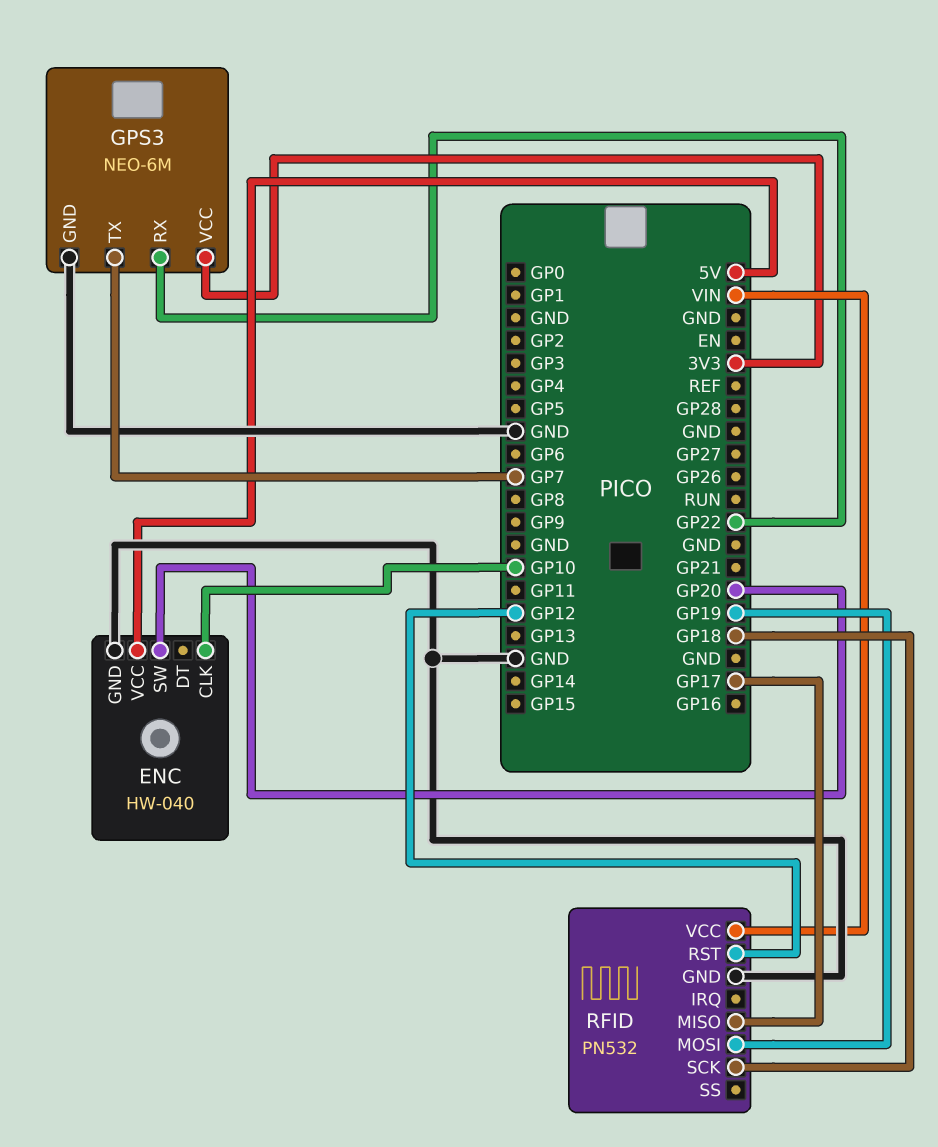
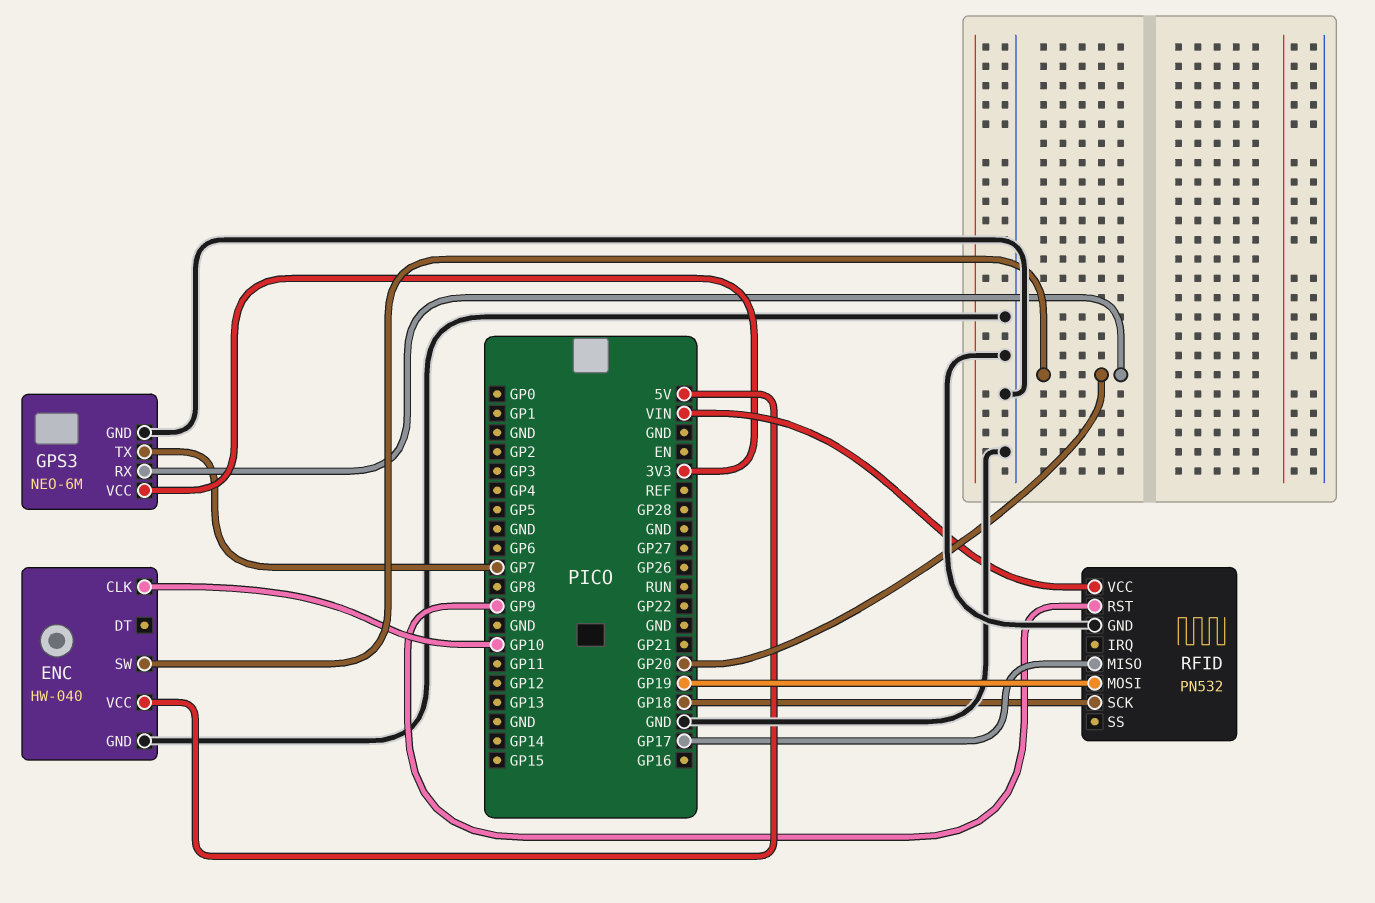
GPS3 pin RX: GP22 -> GP20
RFID pin RST: GP12 -> GP9

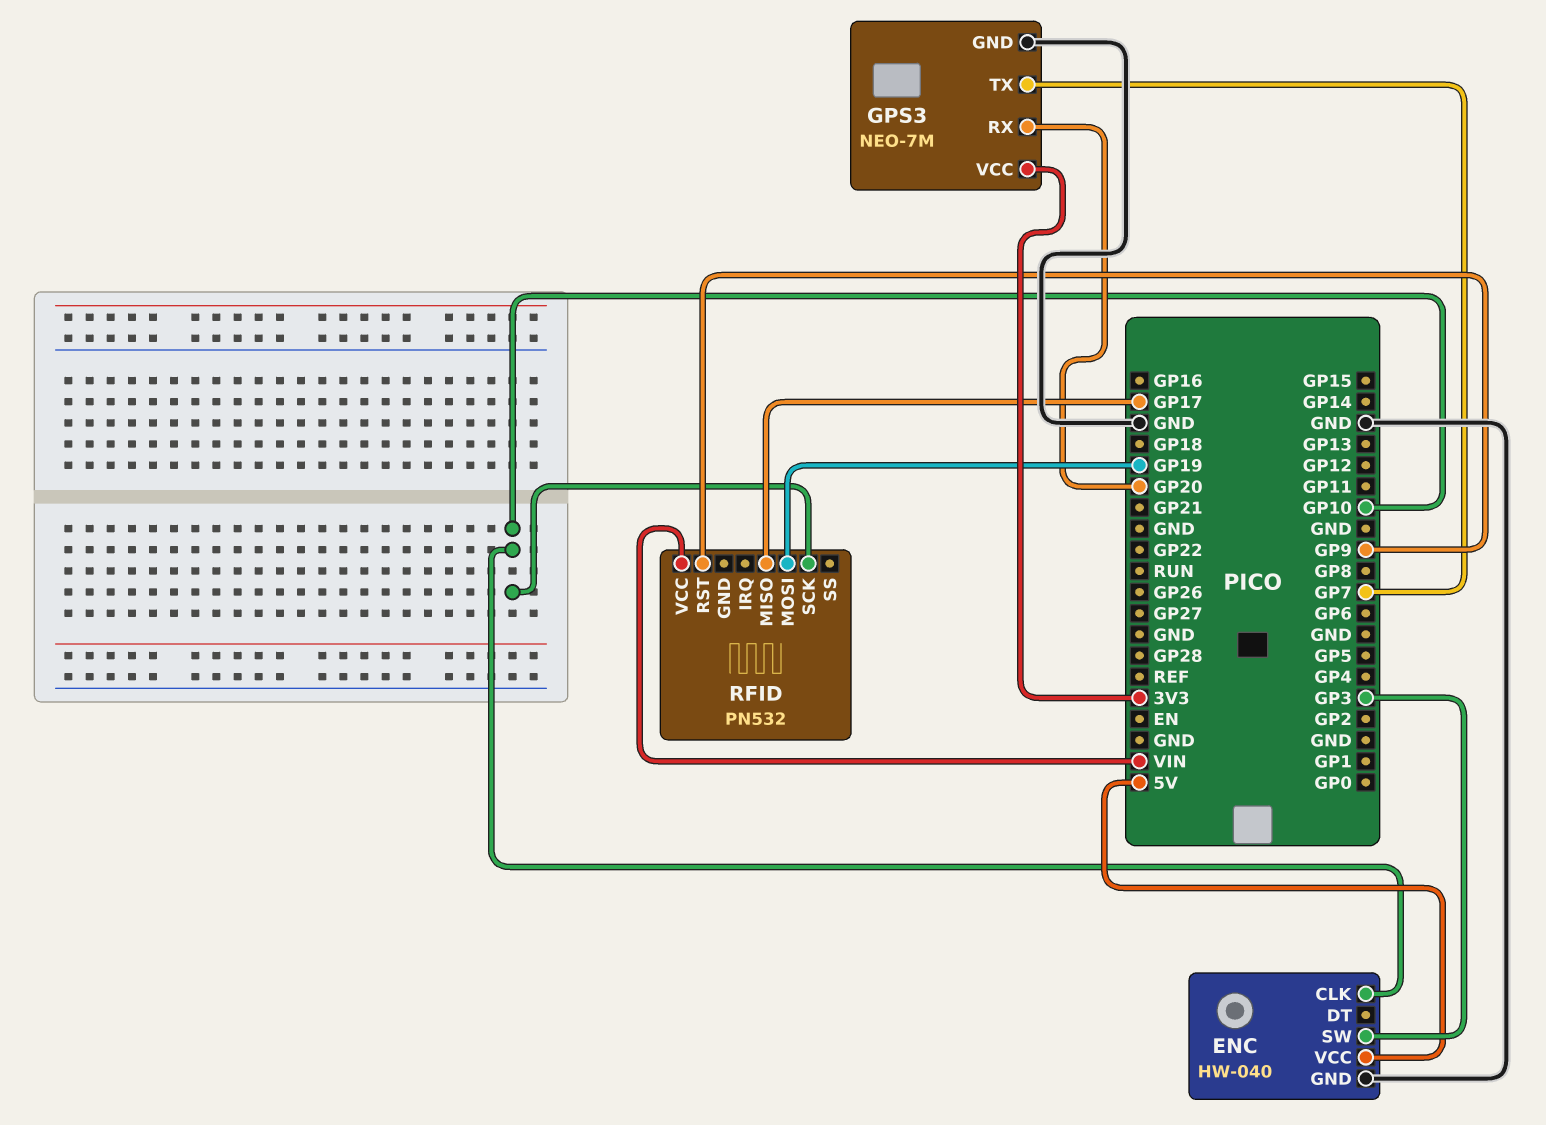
ENC pin SW: GP20 -> GP3
GPS3: NEO-6M -> NEO-7M
RFID pin GND: GND -> none
RFID pin SCK: GP18 -> GP10

